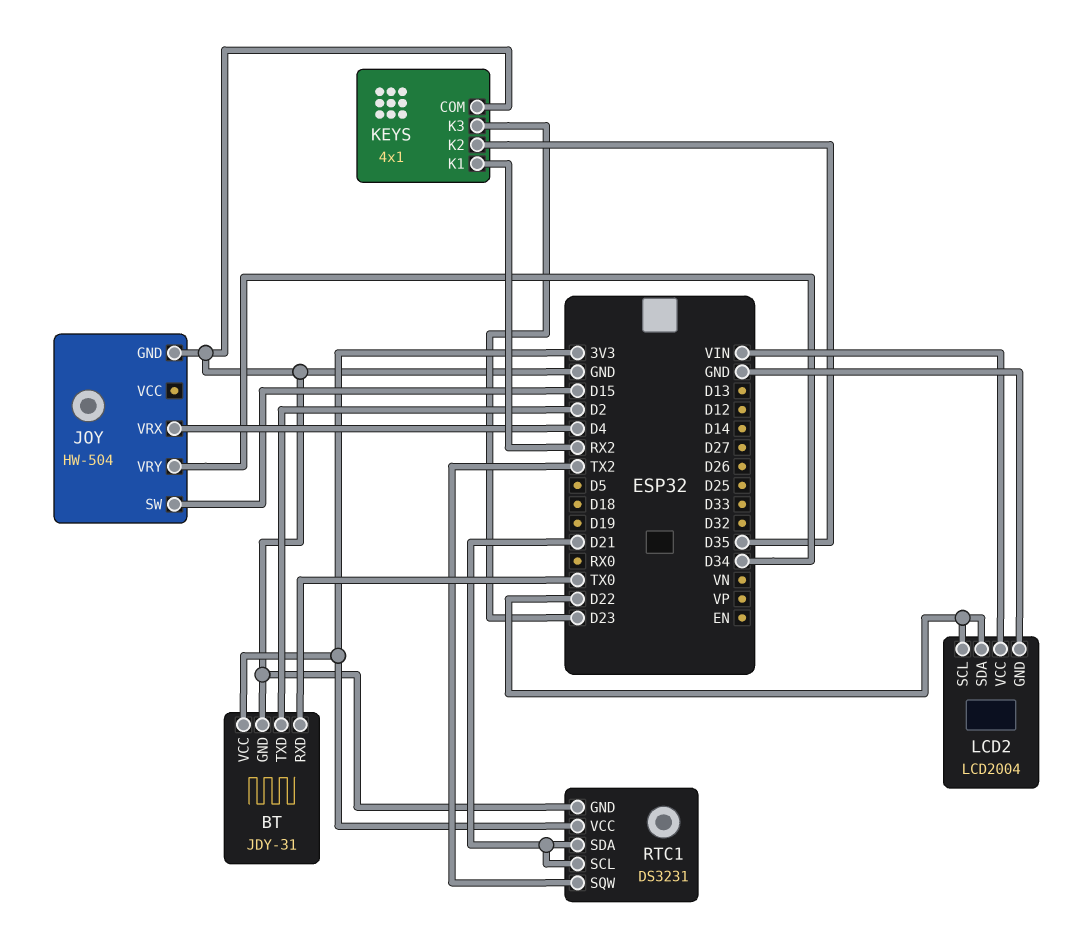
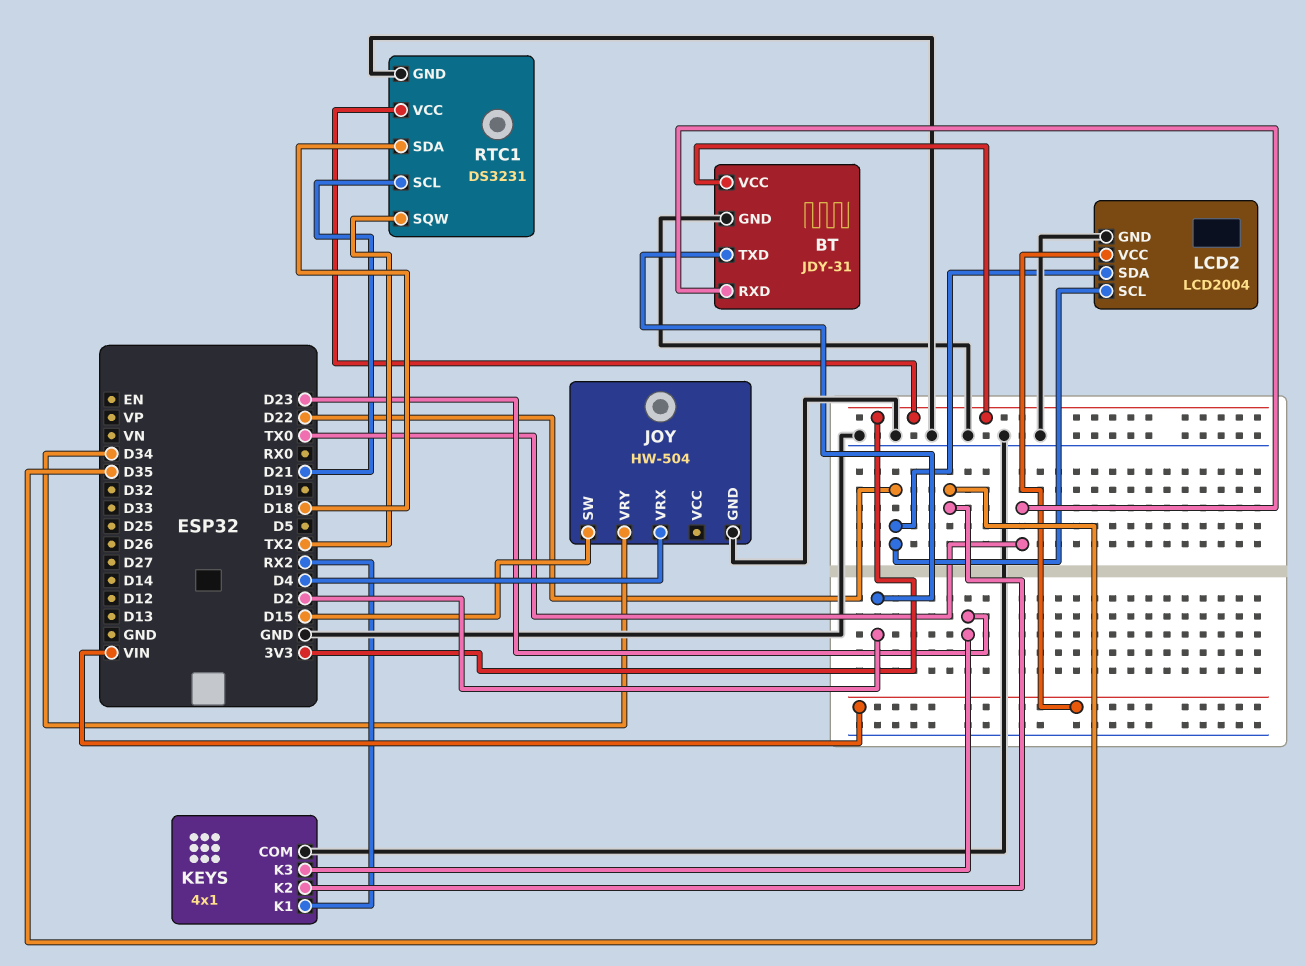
RTC1 pin SDA: D21 -> D18

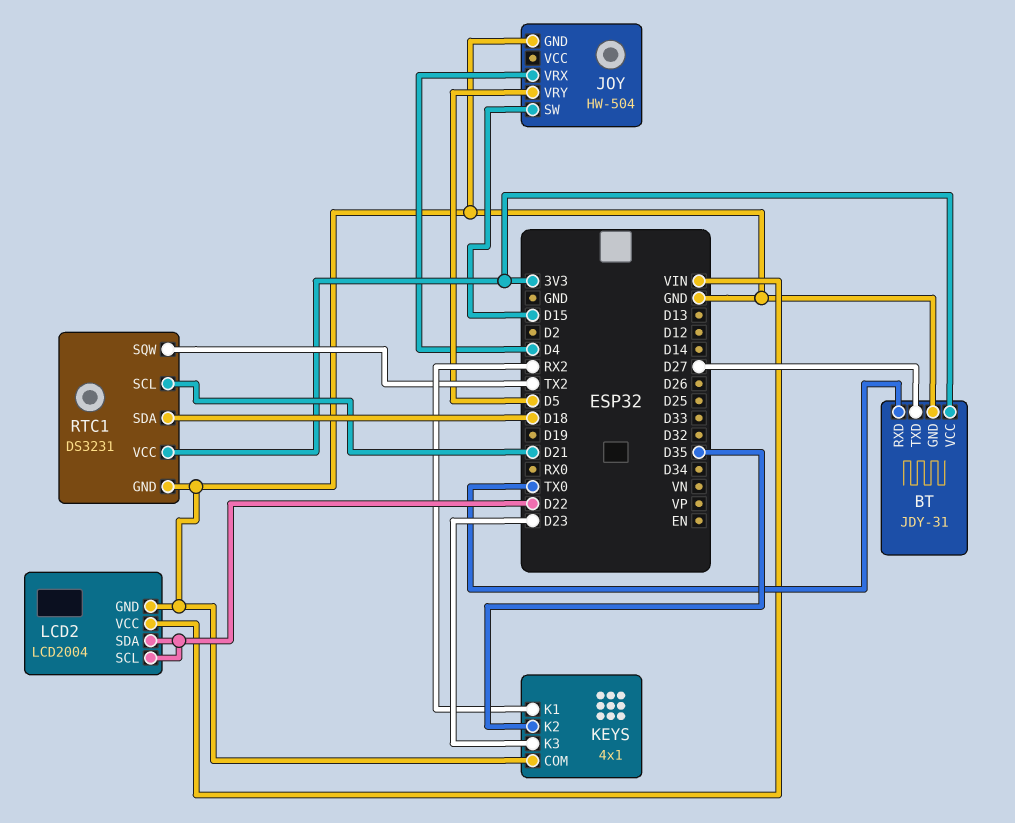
BT pin TXD: D2 -> D27
JOY pin VRY: D34 -> D5

